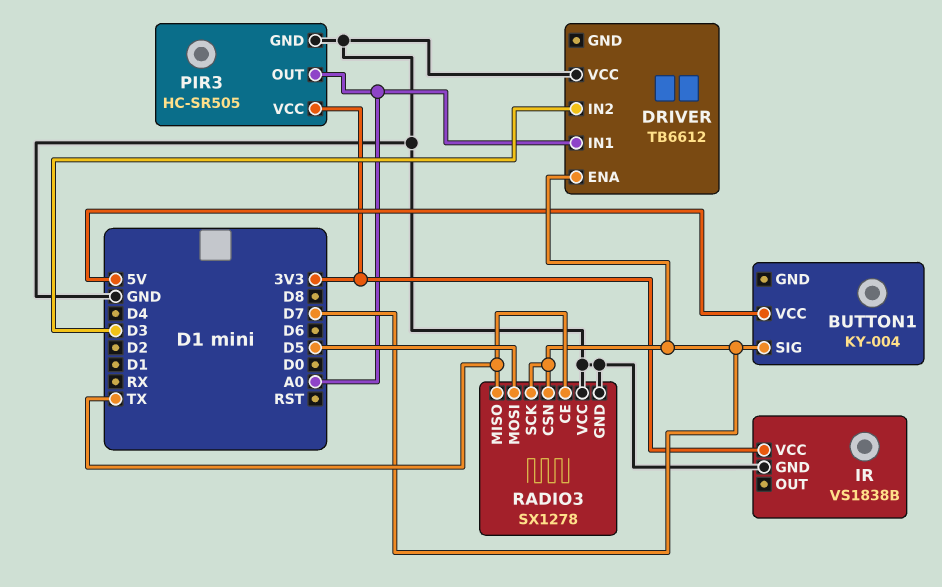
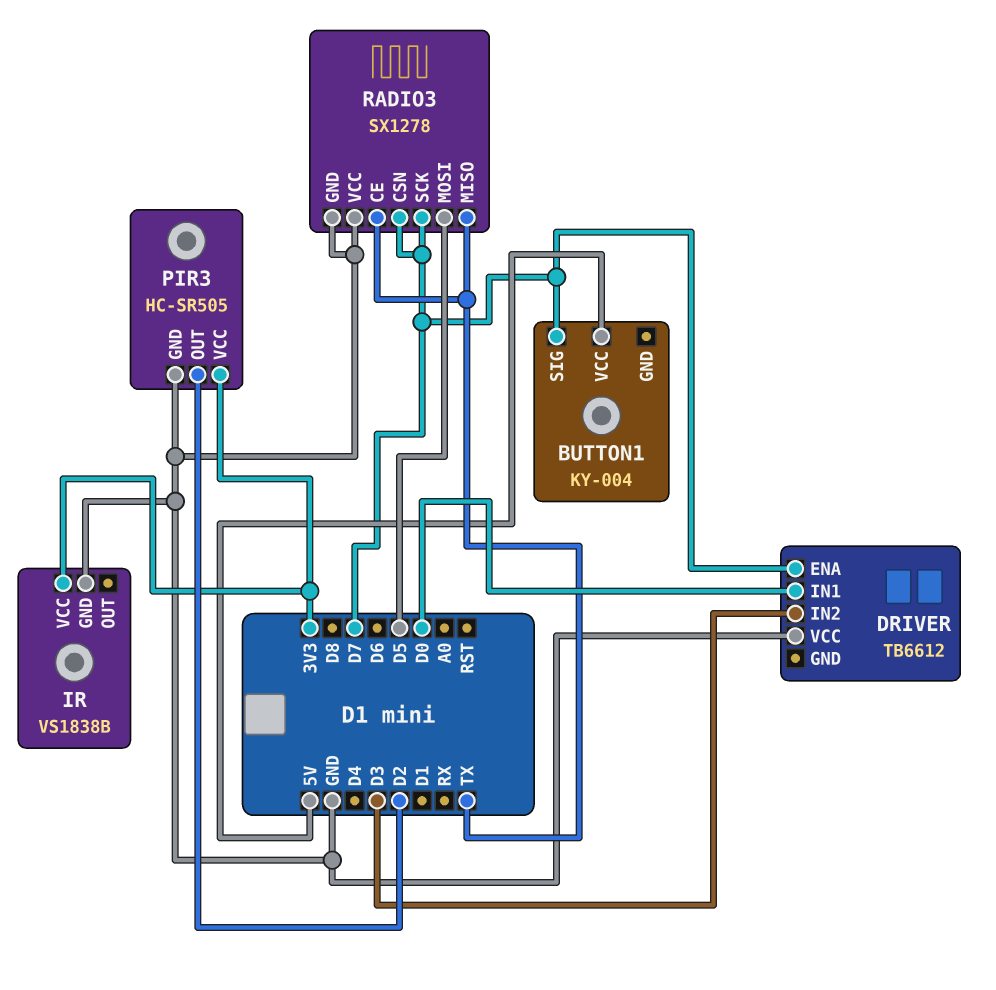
DRIVER pin IN1: A0 -> D0
PIR3 pin OUT: A0 -> D2

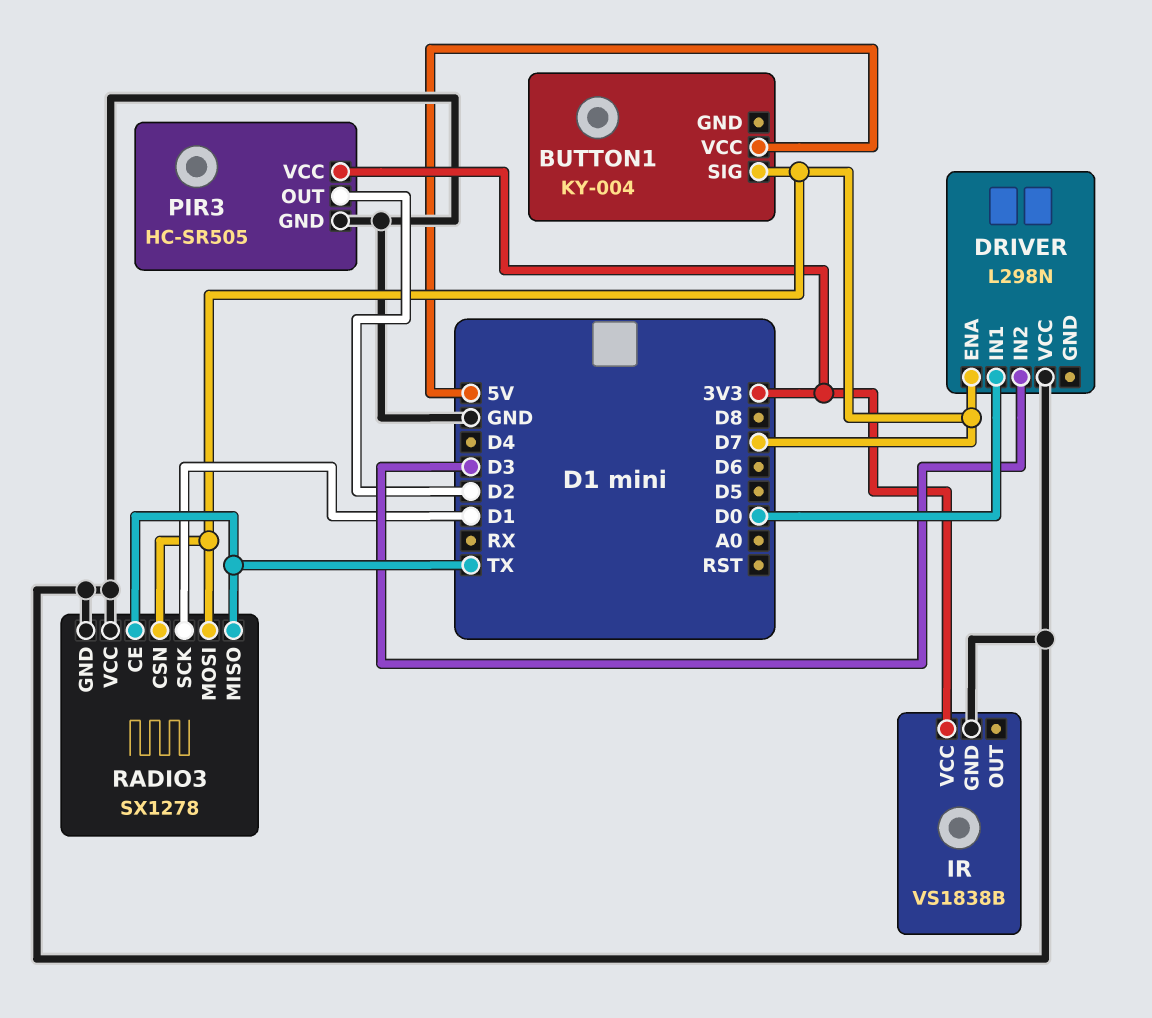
DRIVER: TB6612 -> L298N
RADIO3 pin MOSI: D5 -> D7
RADIO3 pin SCK: D7 -> D1

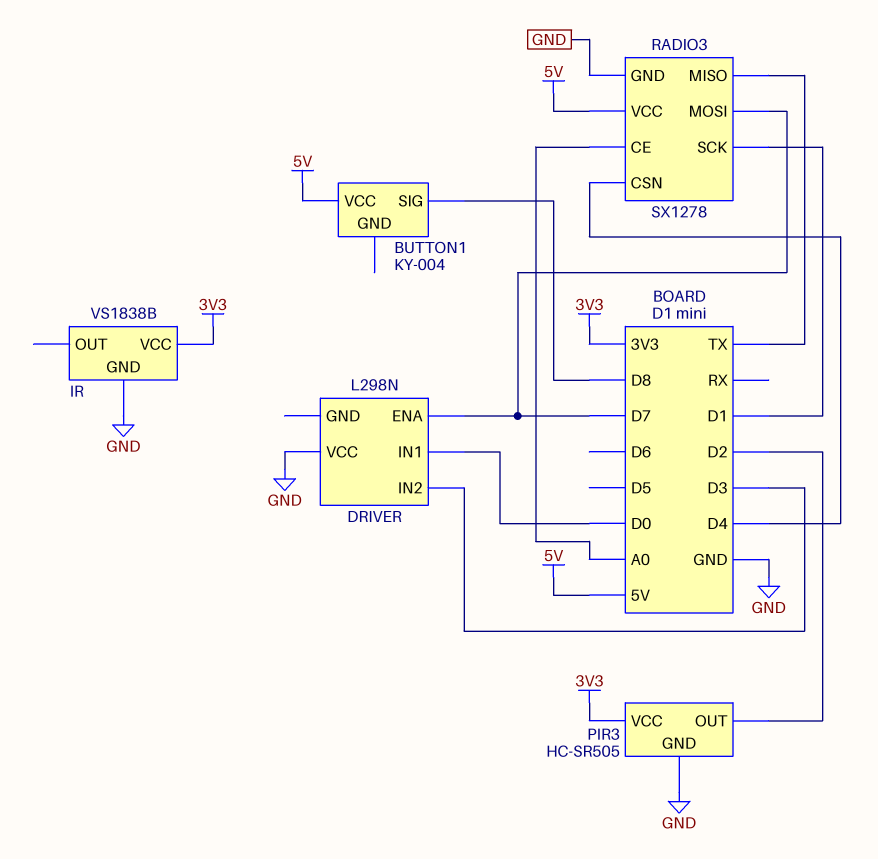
BUTTON1 pin SIG: D7 -> D8
RADIO3 pin CE: TX -> A0
RADIO3 pin CSN: D7 -> D4
RADIO3 pin VCC: GND -> 5V

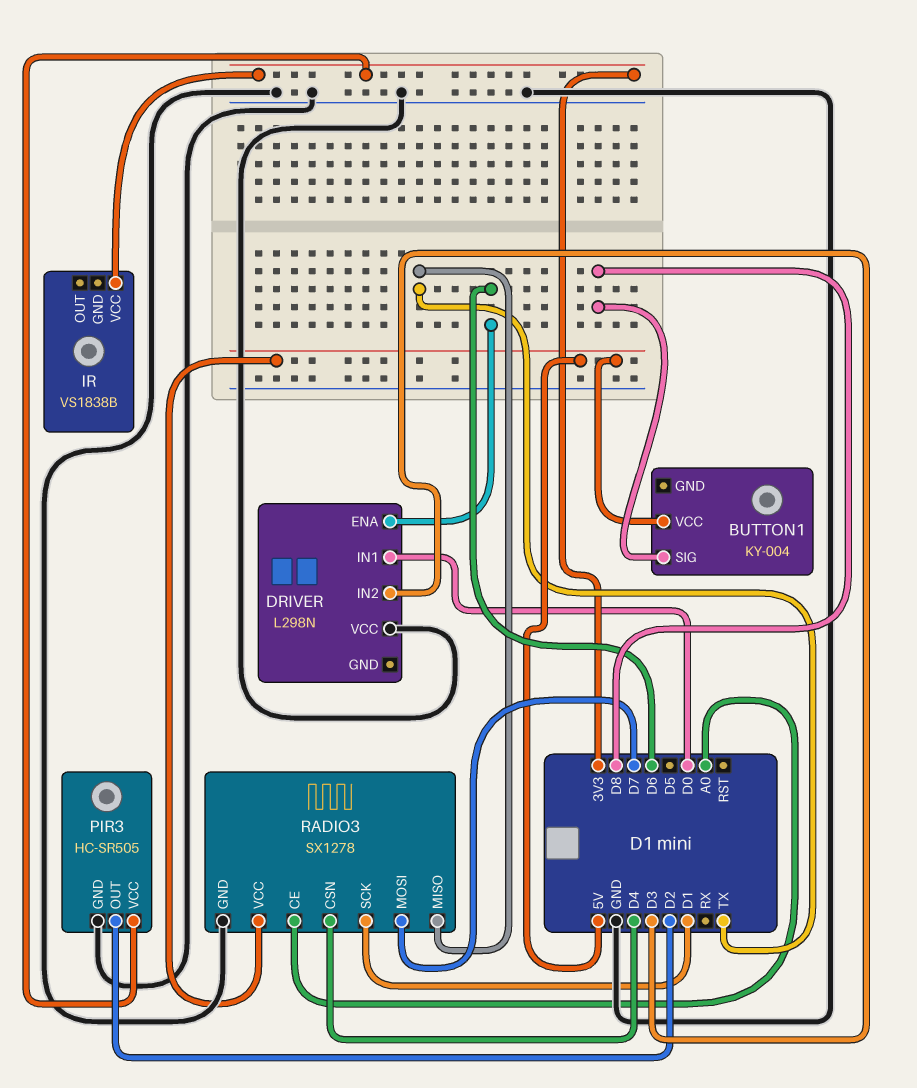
DRIVER pin ENA: D7 -> D6
IR pin GND: GND -> none

